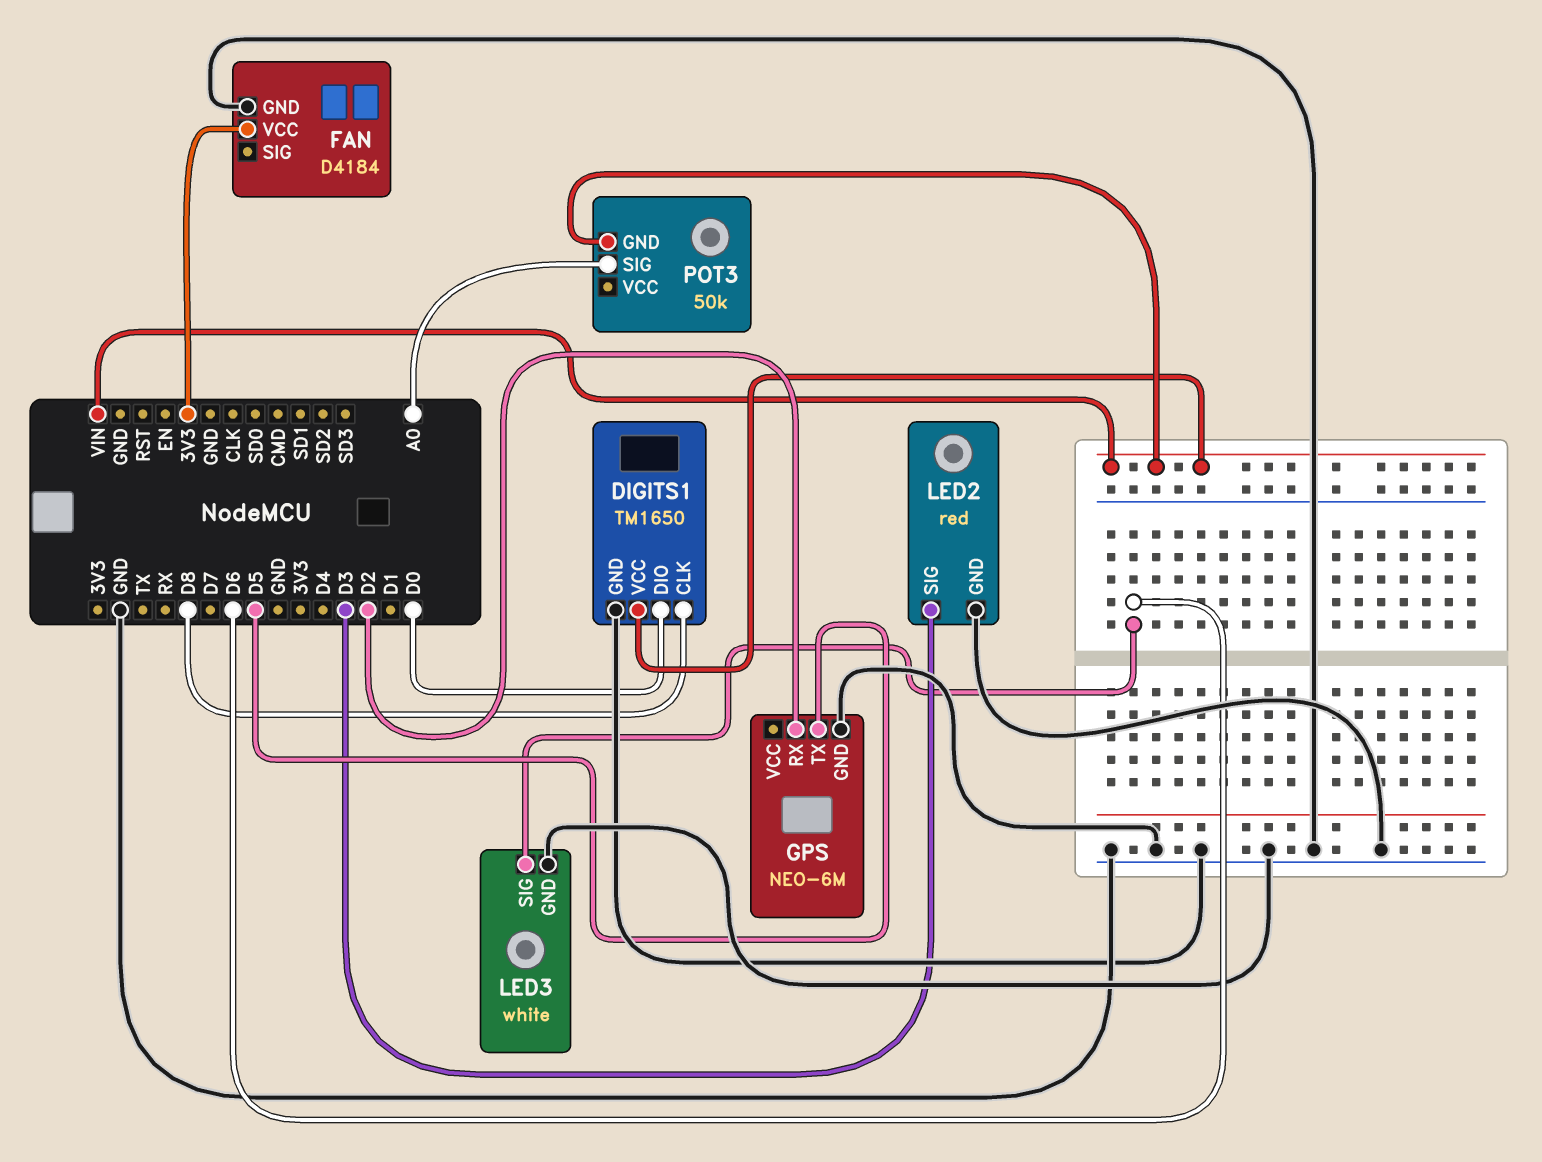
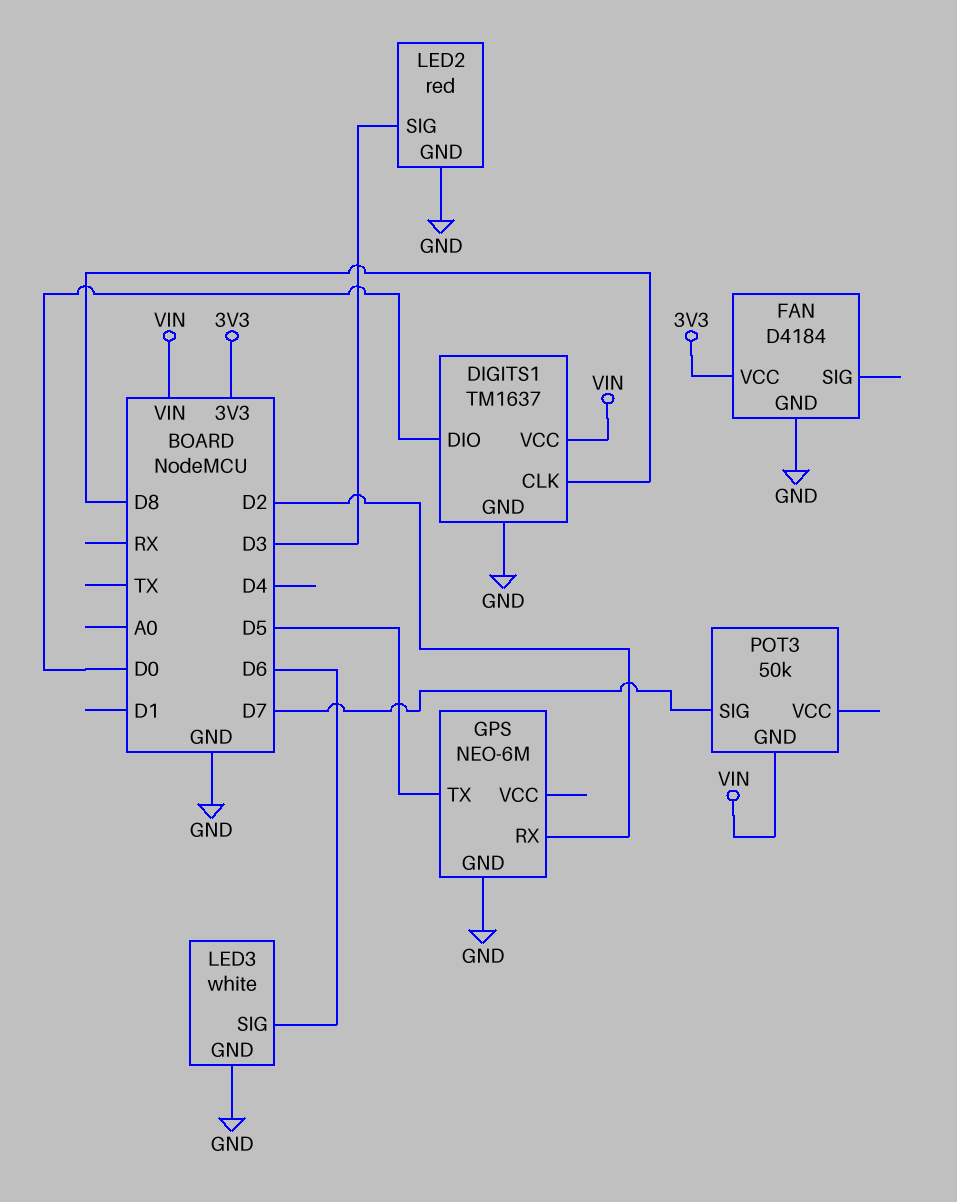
DIGITS1: TM1650 -> TM1637
POT3 pin SIG: A0 -> D7

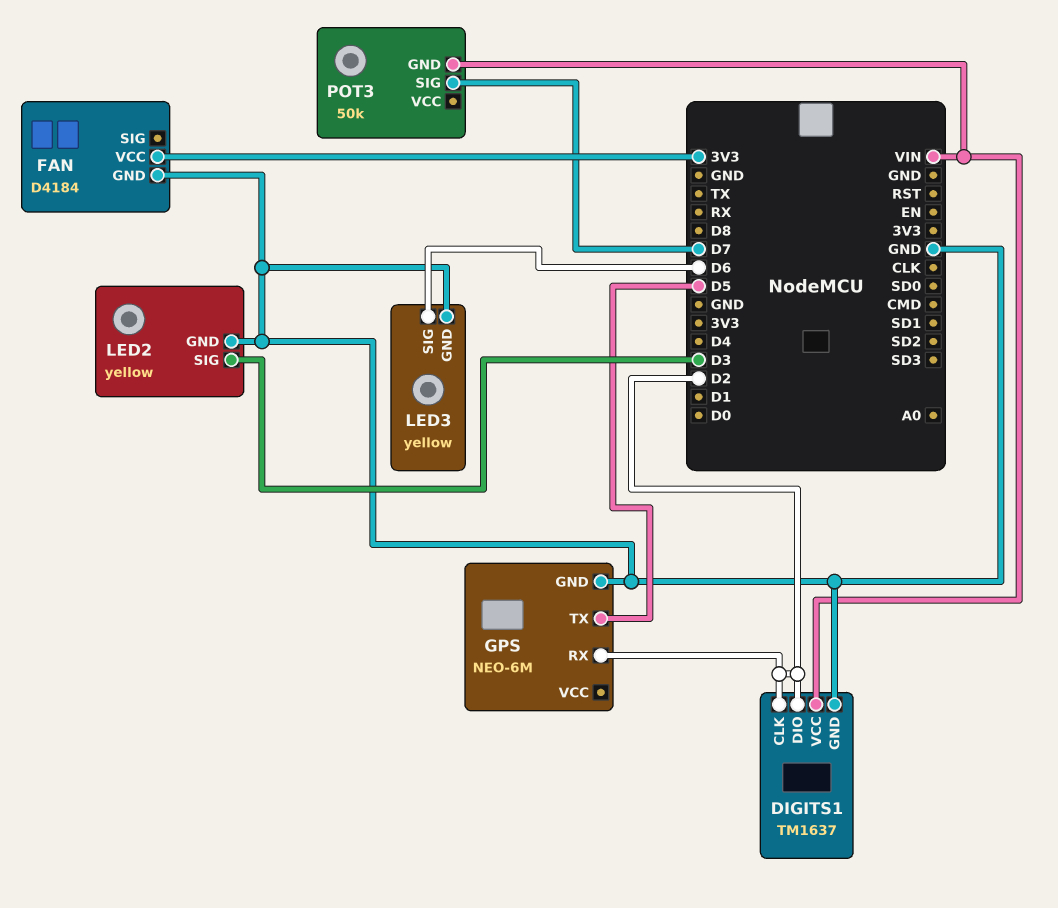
DIGITS1 pin CLK: D8 -> D2
DIGITS1 pin DIO: D0 -> D2
LED2: red -> yellow
LED3: white -> yellow

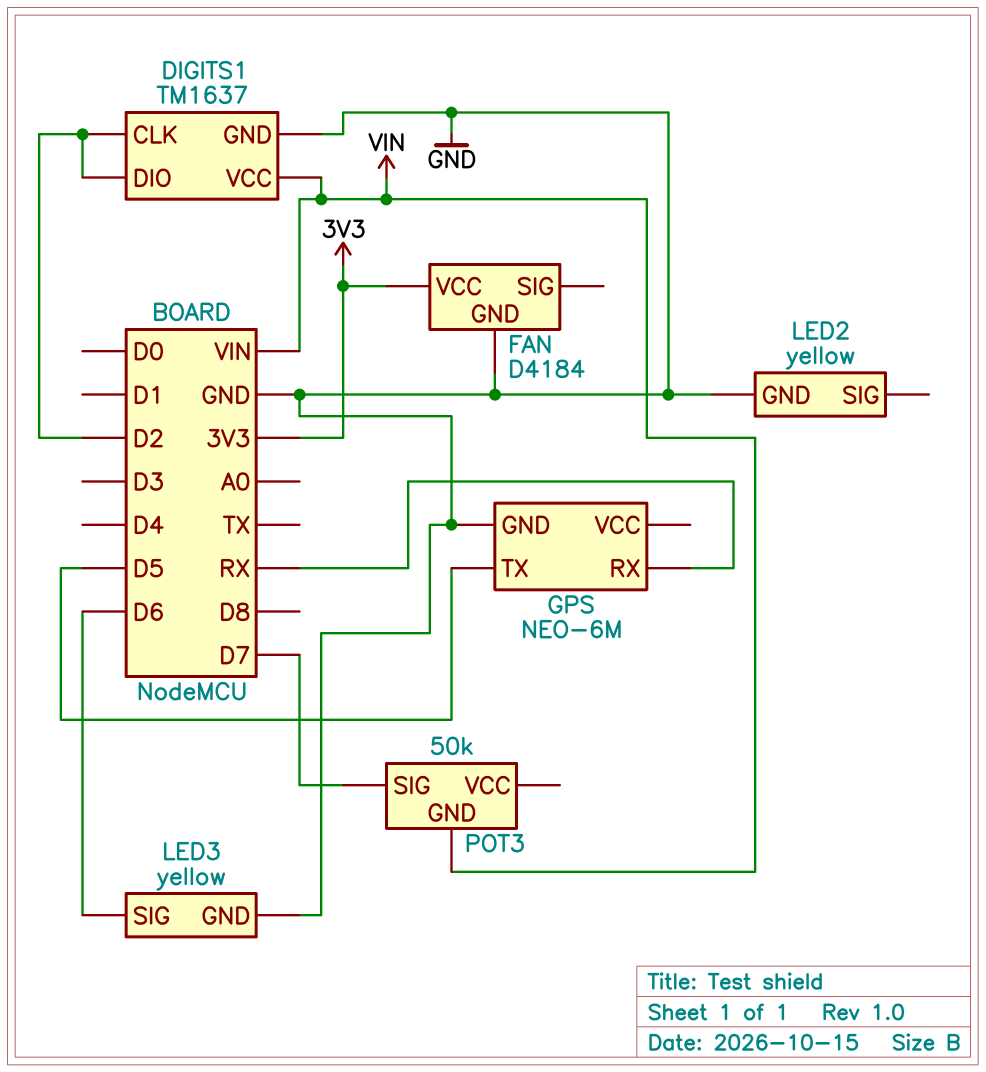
GPS pin RX: D2 -> RX
LED2 pin SIG: D3 -> none

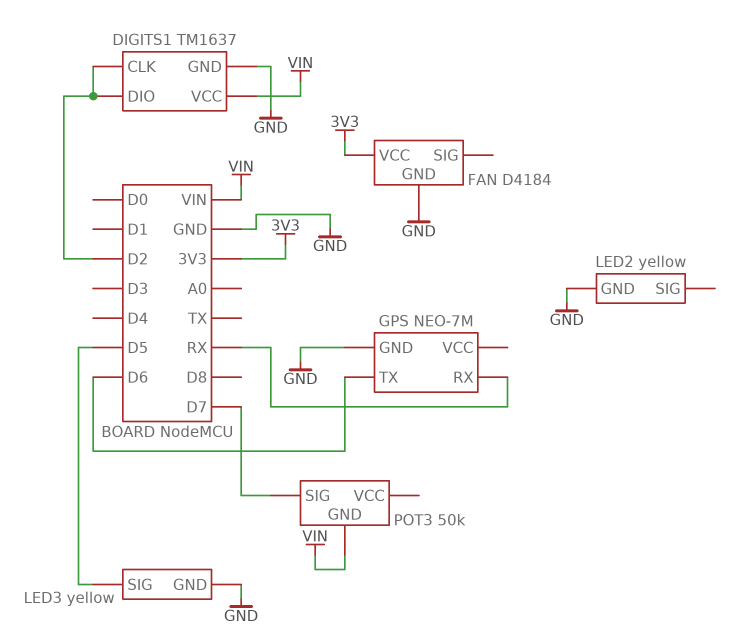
GPS: NEO-6M -> NEO-7M
GPS pin TX: D5 -> D6
LED3 pin SIG: D6 -> D5

